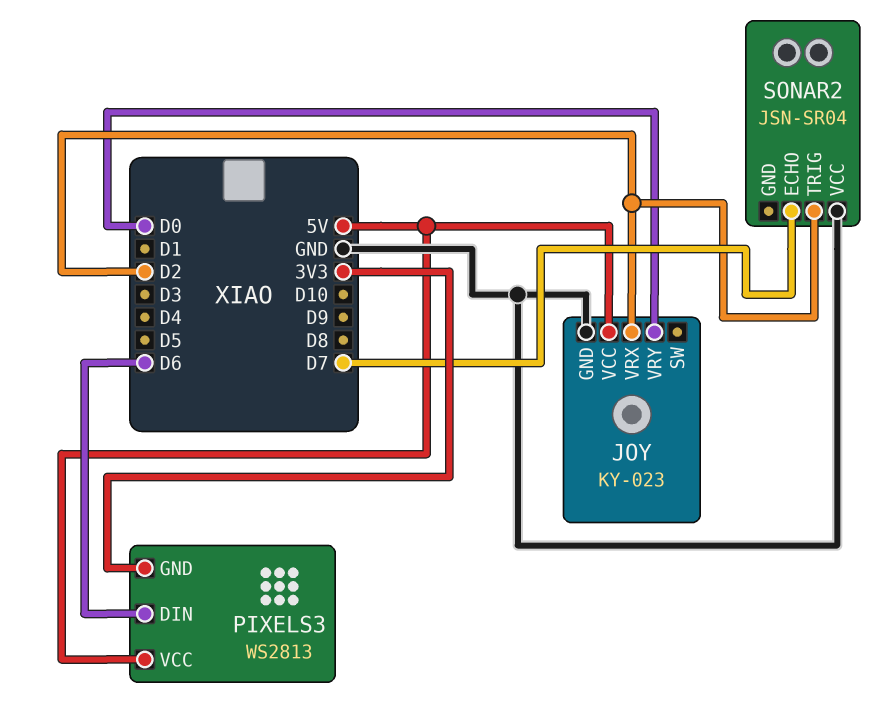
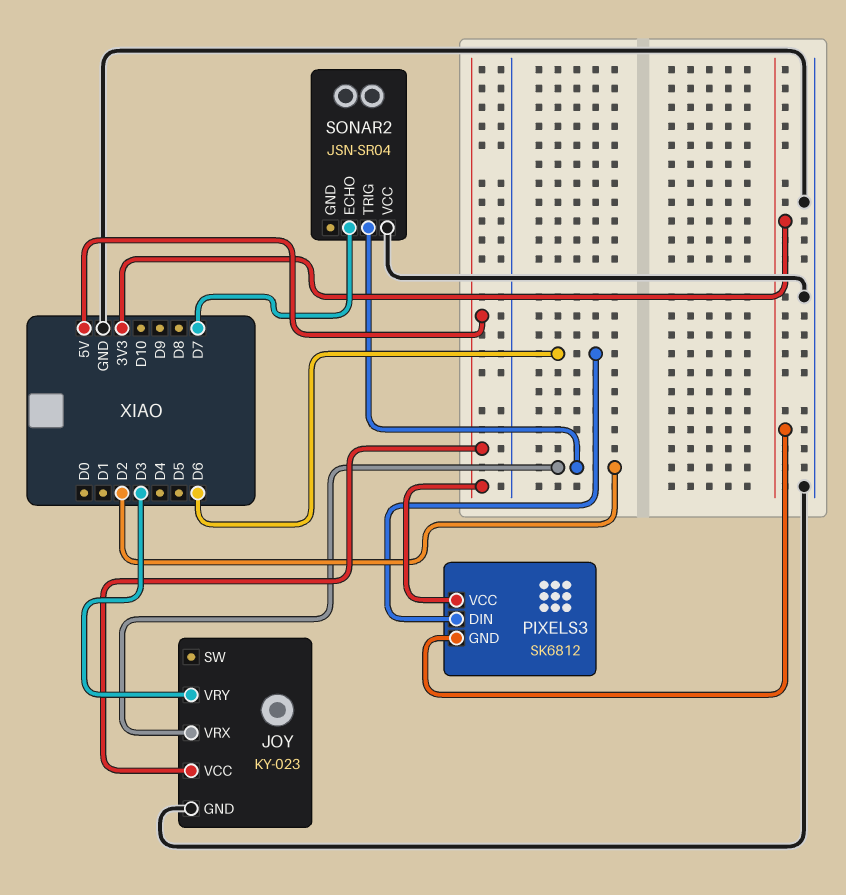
JOY pin VRY: D0 -> D3
PIXELS3: WS2813 -> SK6812

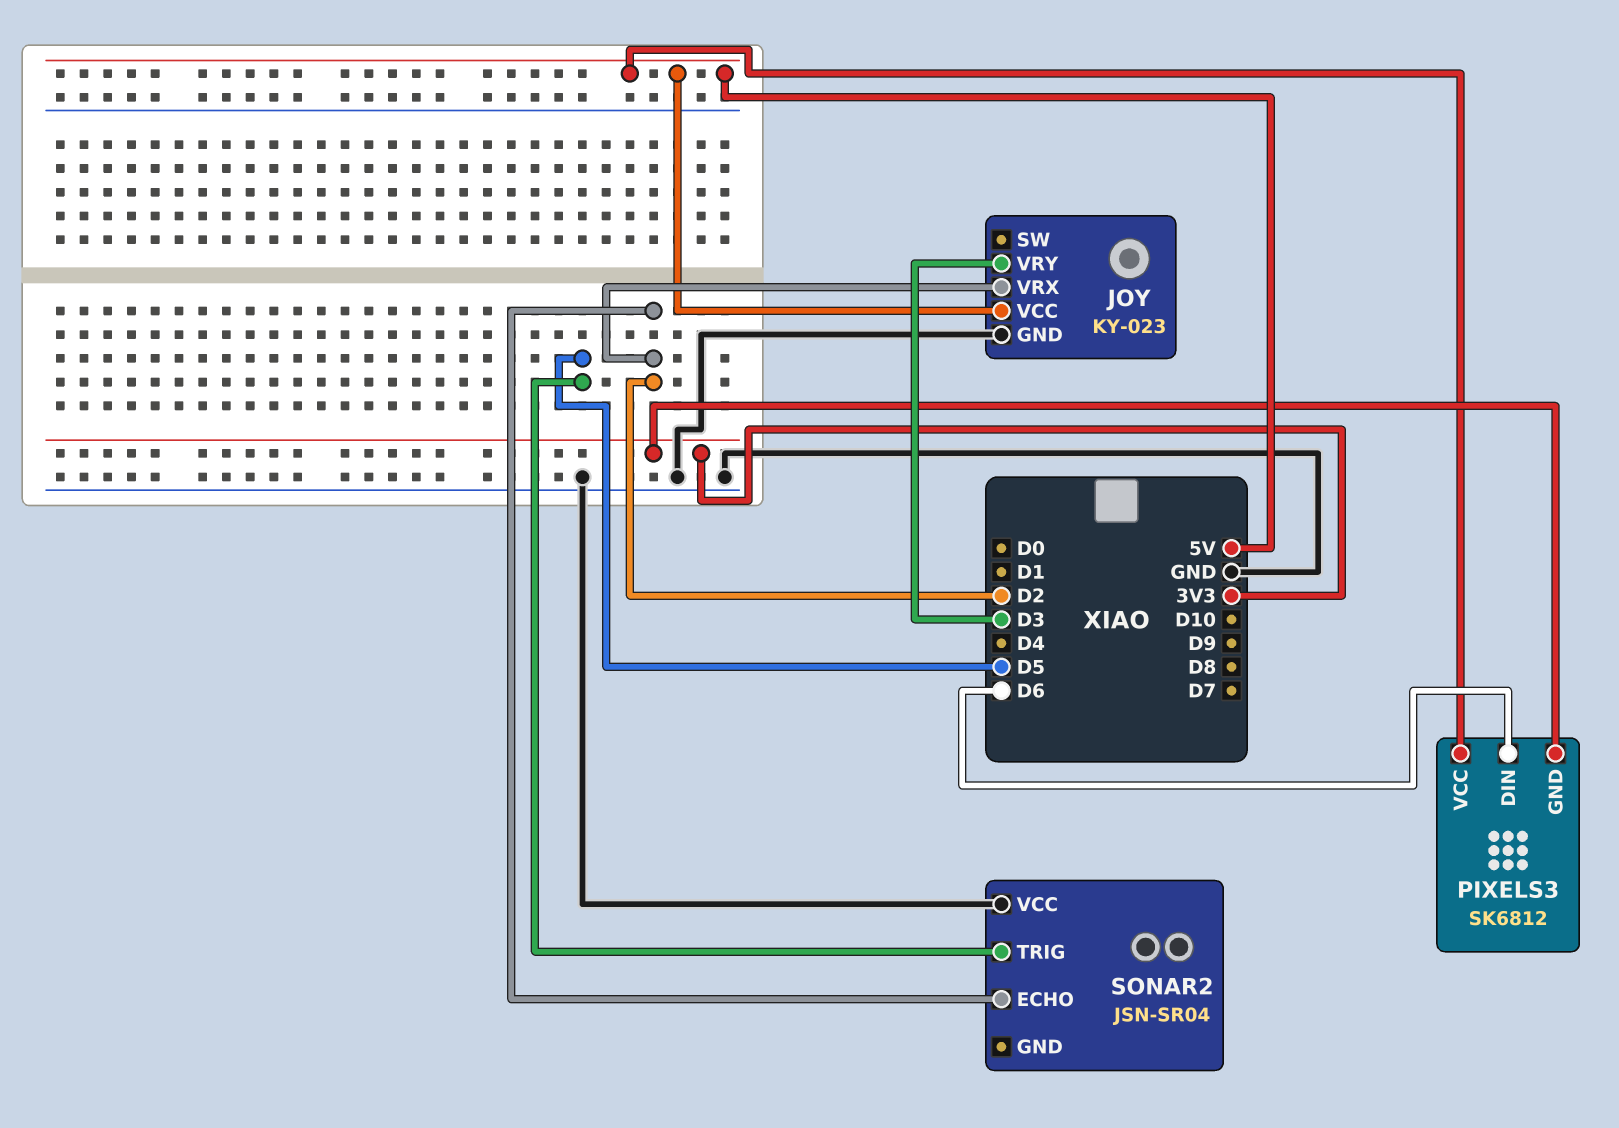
SONAR2 pin ECHO: D7 -> D2
SONAR2 pin TRIG: D2 -> D5

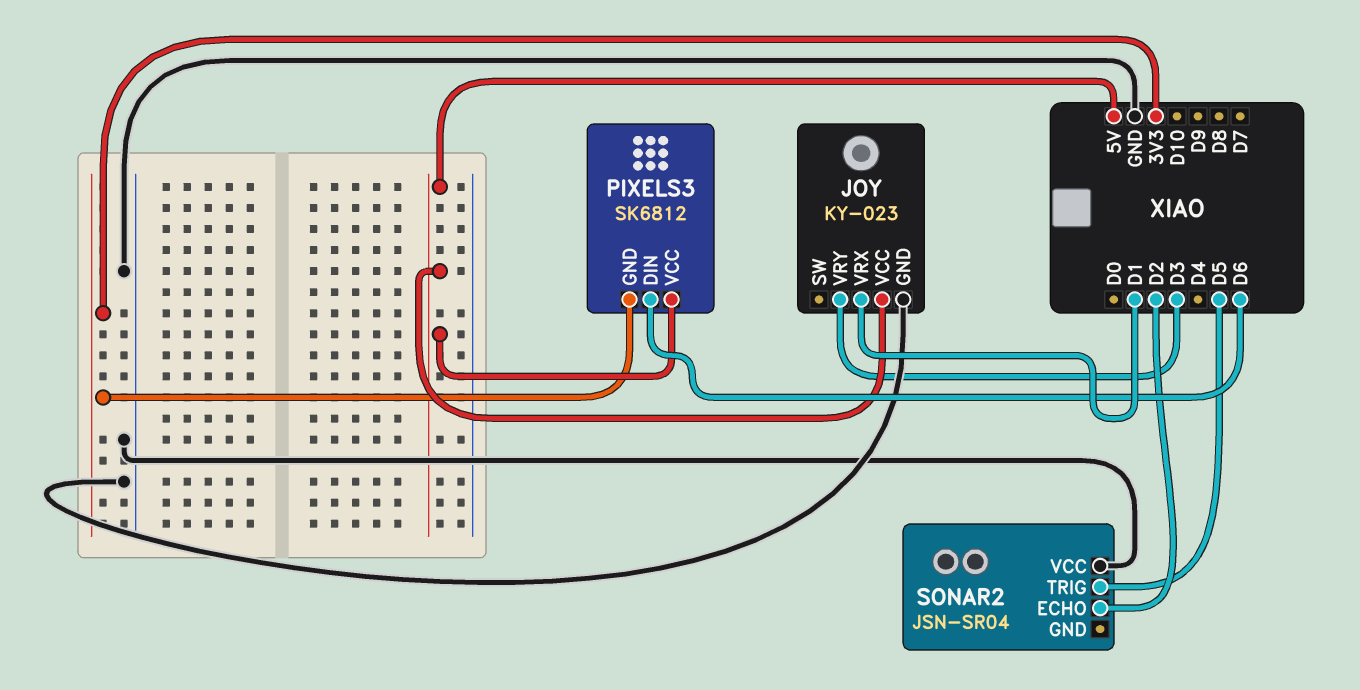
JOY pin VRX: D2 -> D1

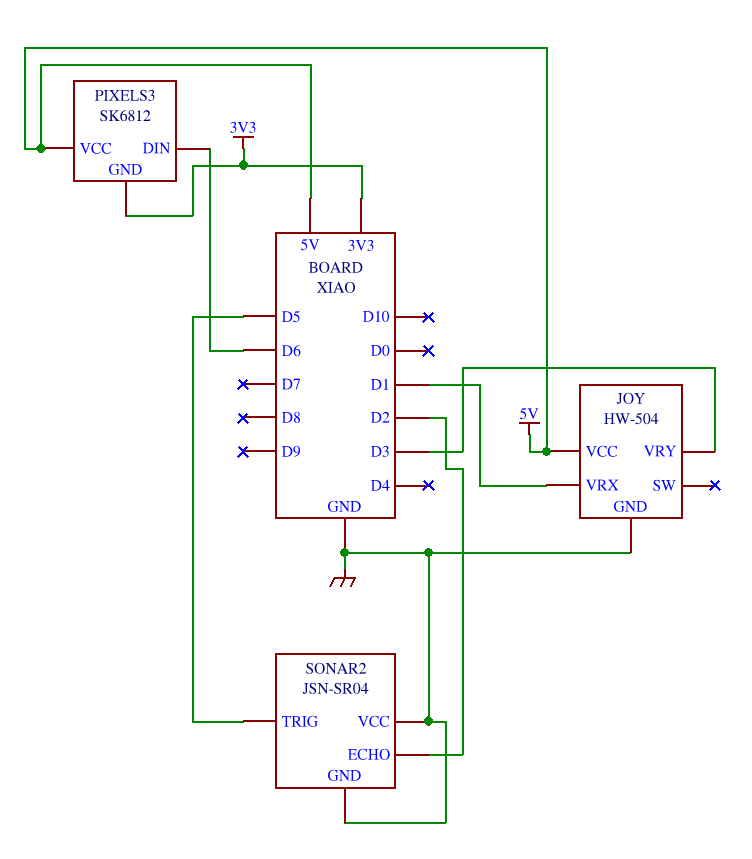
JOY: KY-023 -> HW-504
SONAR2 pin GND: none -> GND

